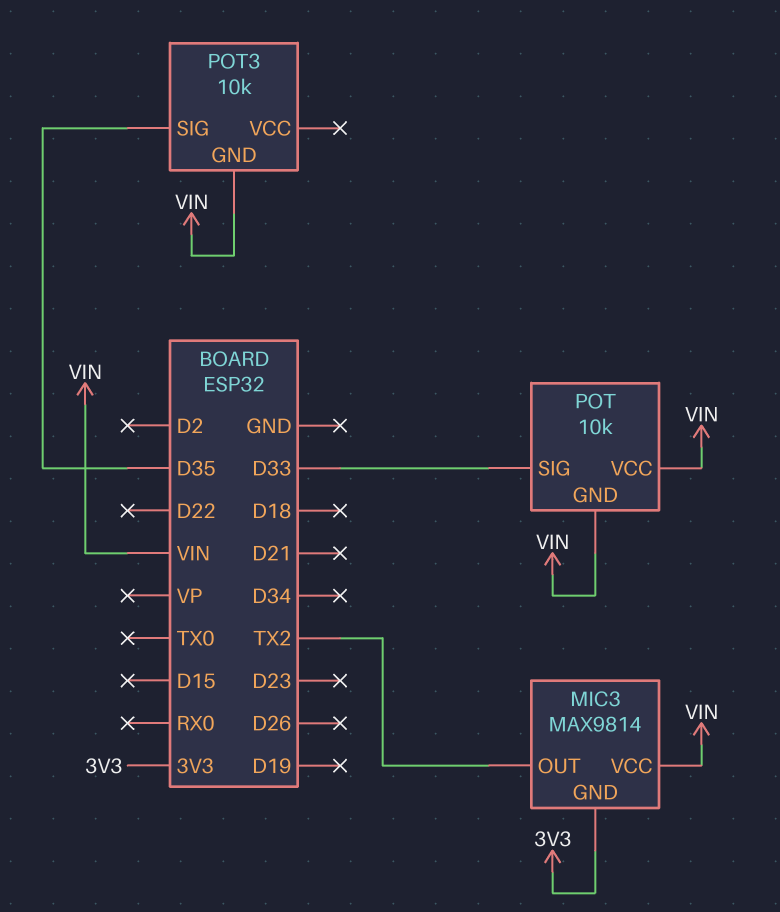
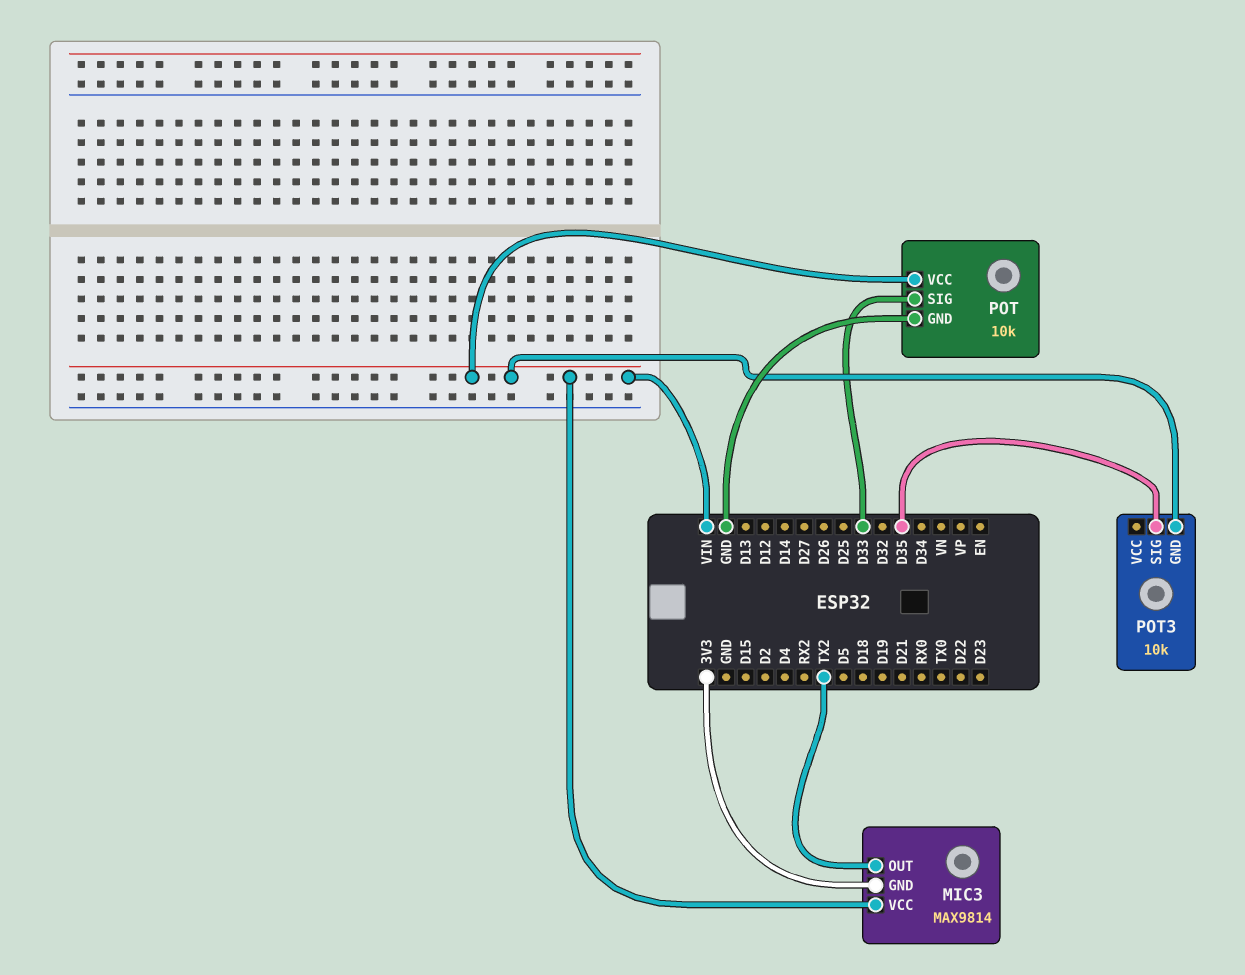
POT pin GND: VIN -> GND

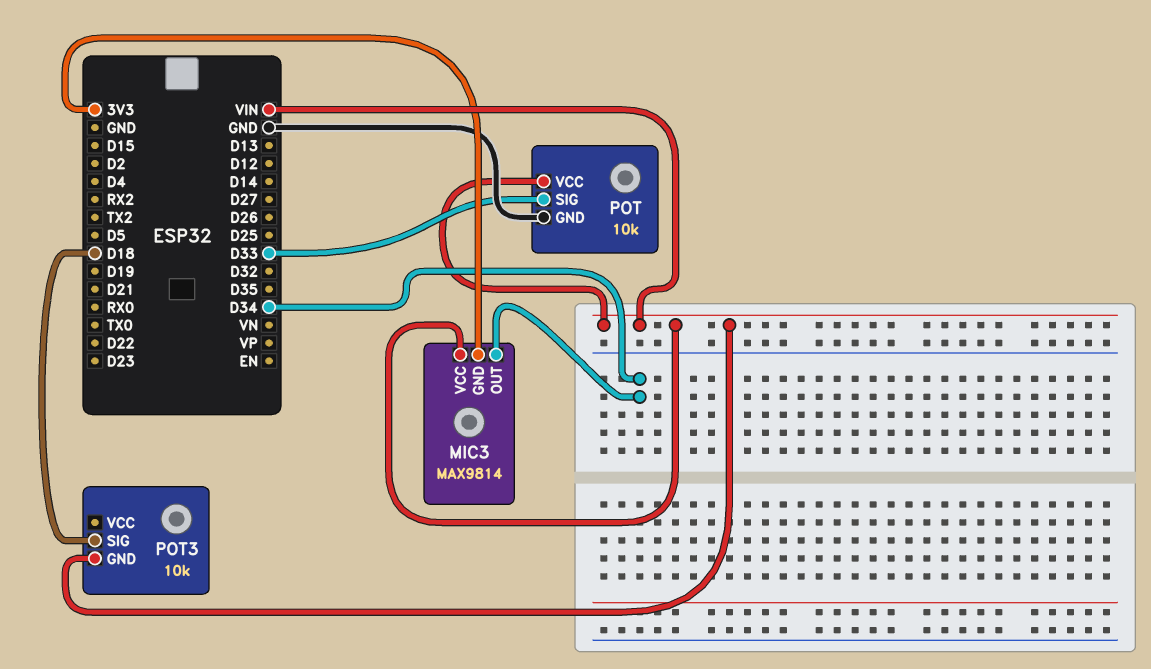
MIC3 pin OUT: TX2 -> D34
POT3 pin SIG: D35 -> D18

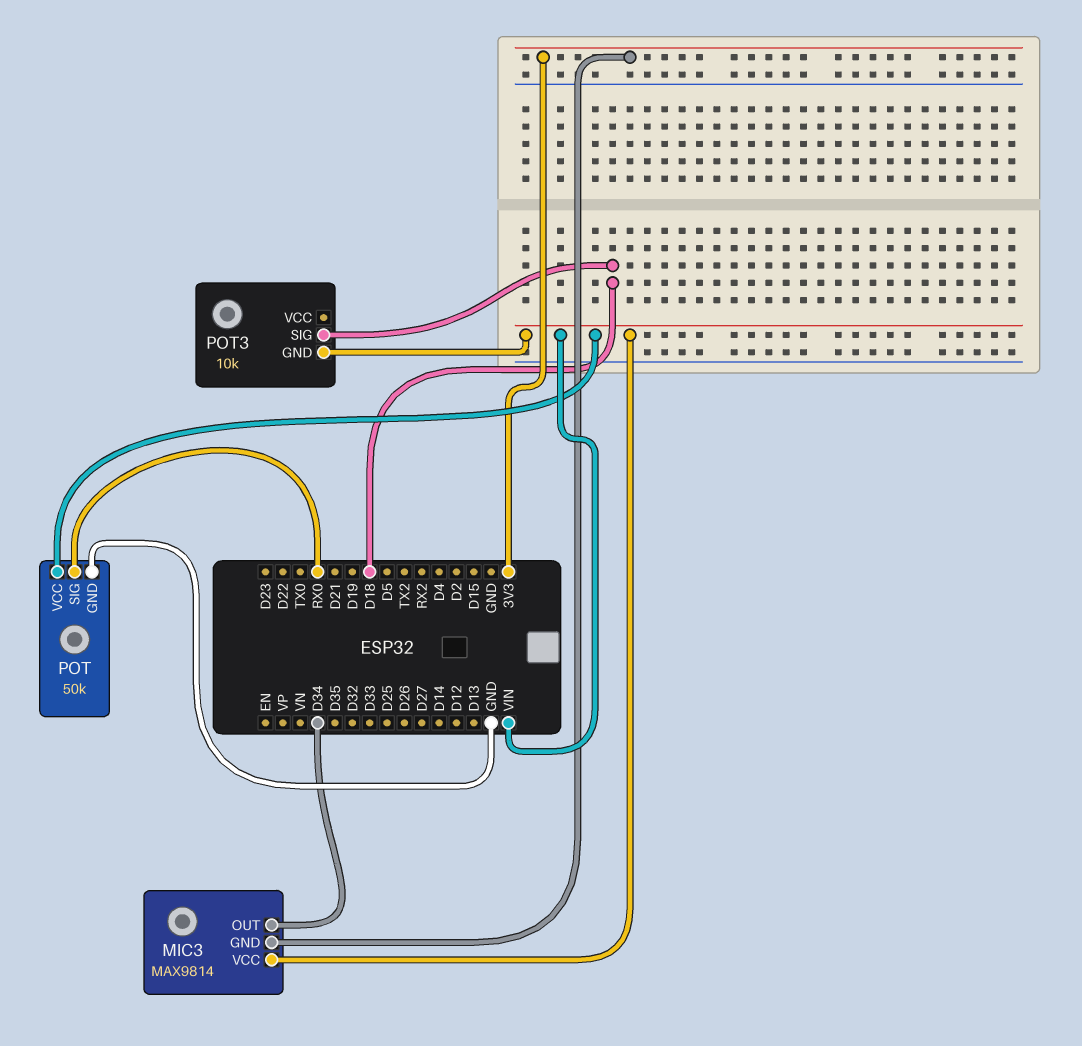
POT: 10k -> 50k
POT pin SIG: D33 -> RX0

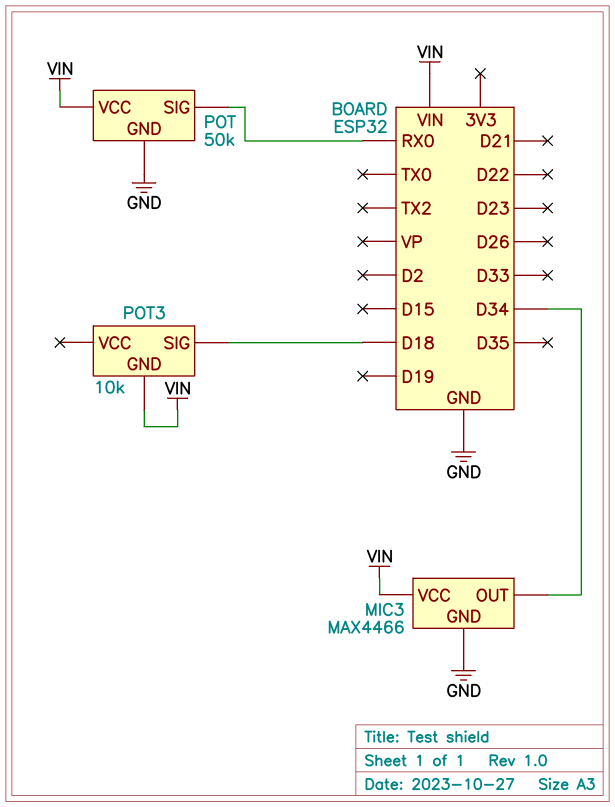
MIC3: MAX9814 -> MAX4466
MIC3 pin GND: 3V3 -> GND

